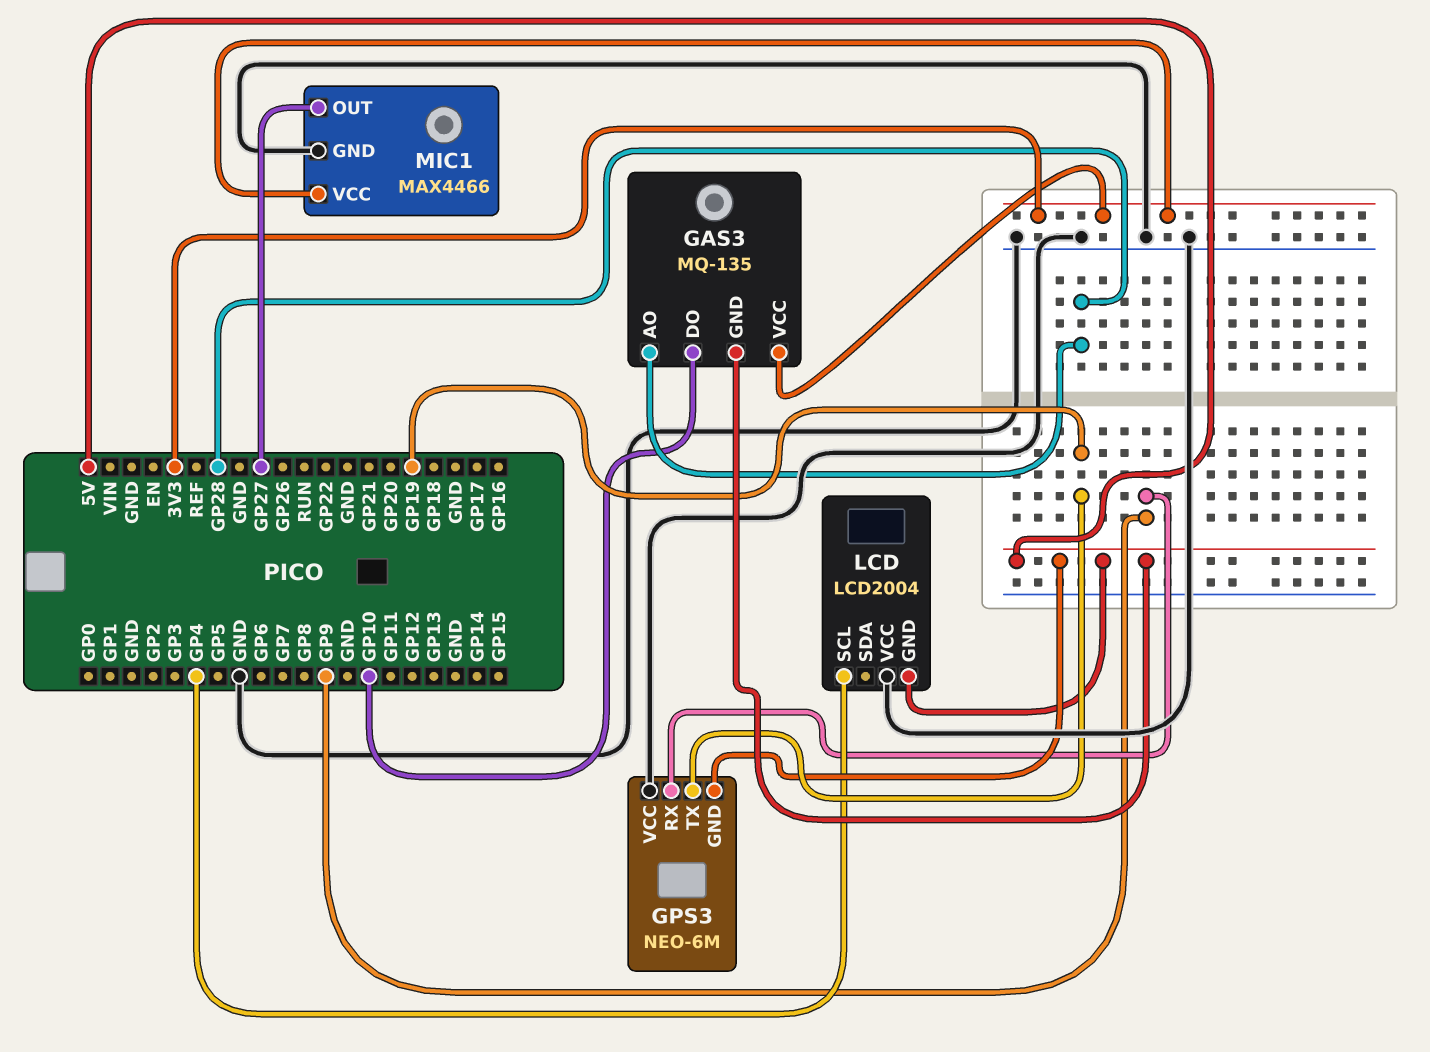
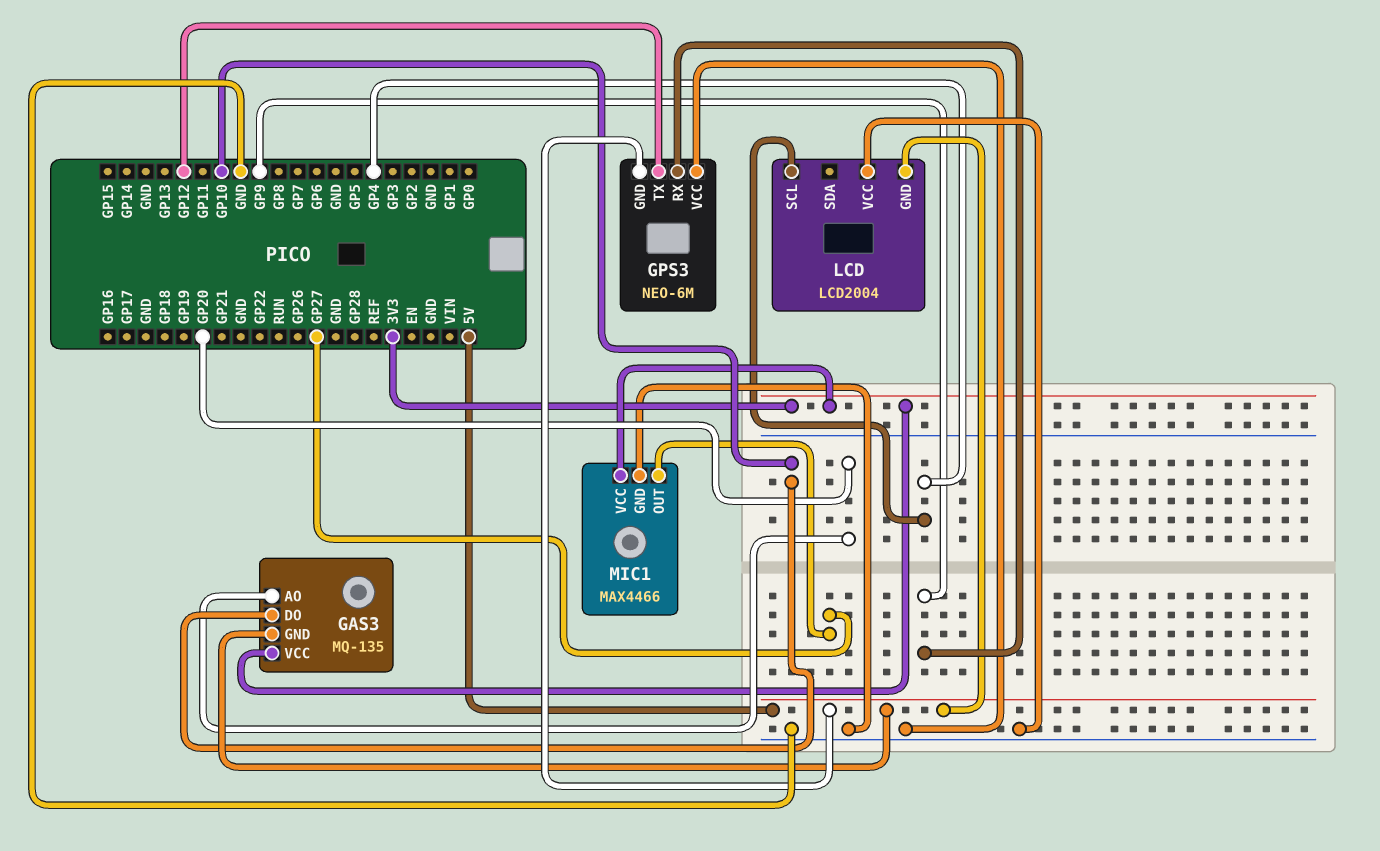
GAS3 pin AO: GP28 -> GP20
GPS3 pin TX: GP19 -> GP12

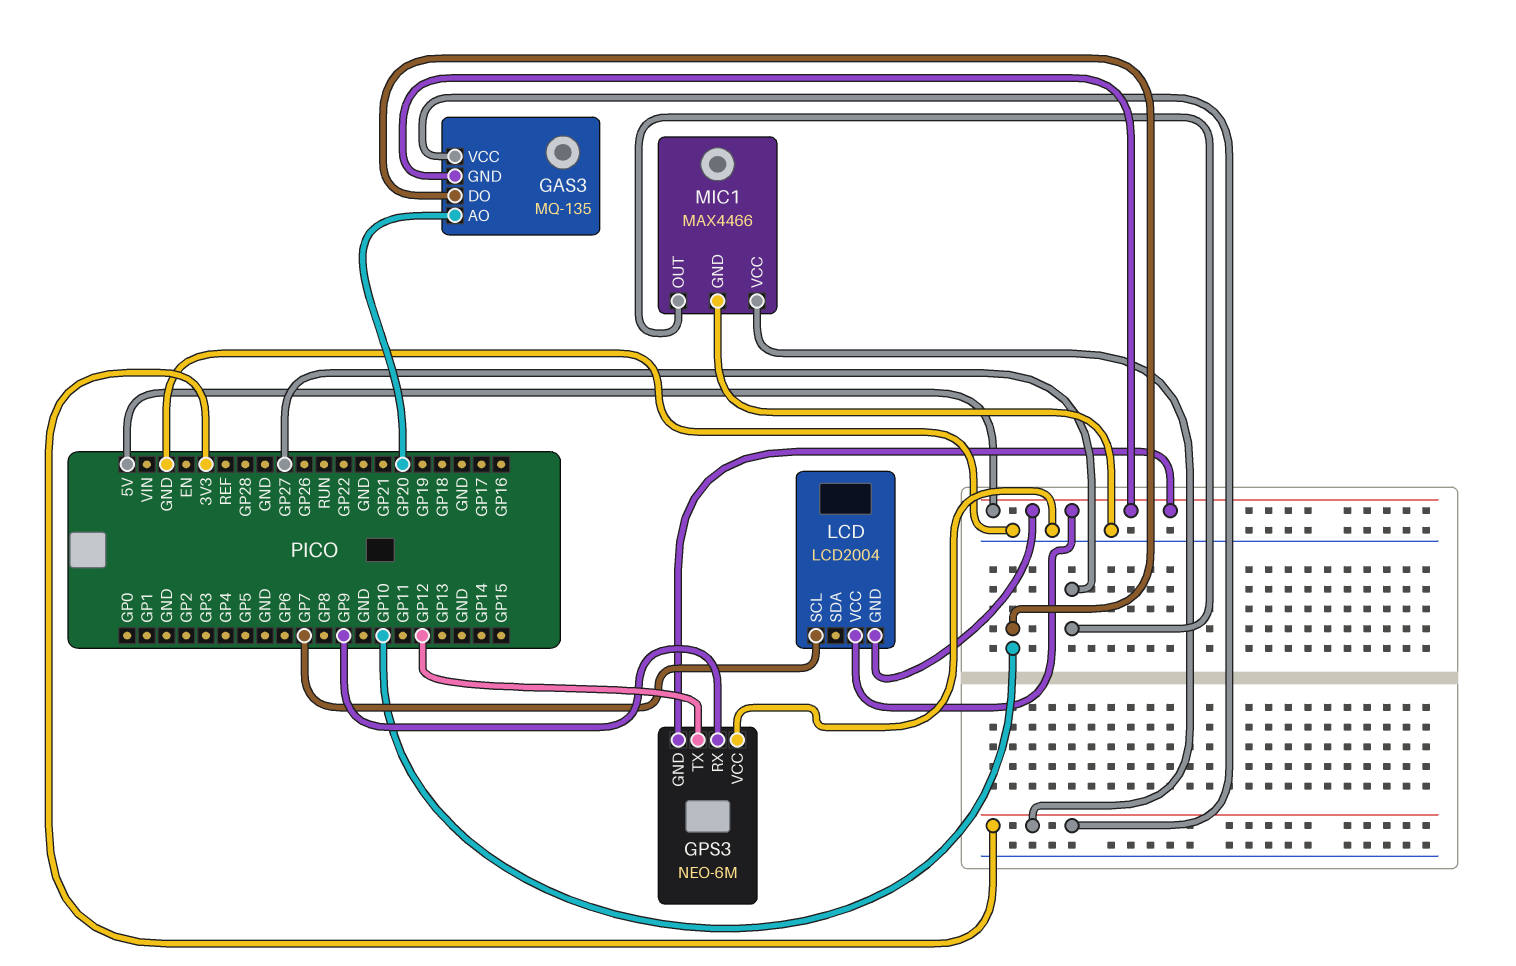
LCD pin SCL: GP4 -> GP7
LCD pin VCC: GND -> 5V

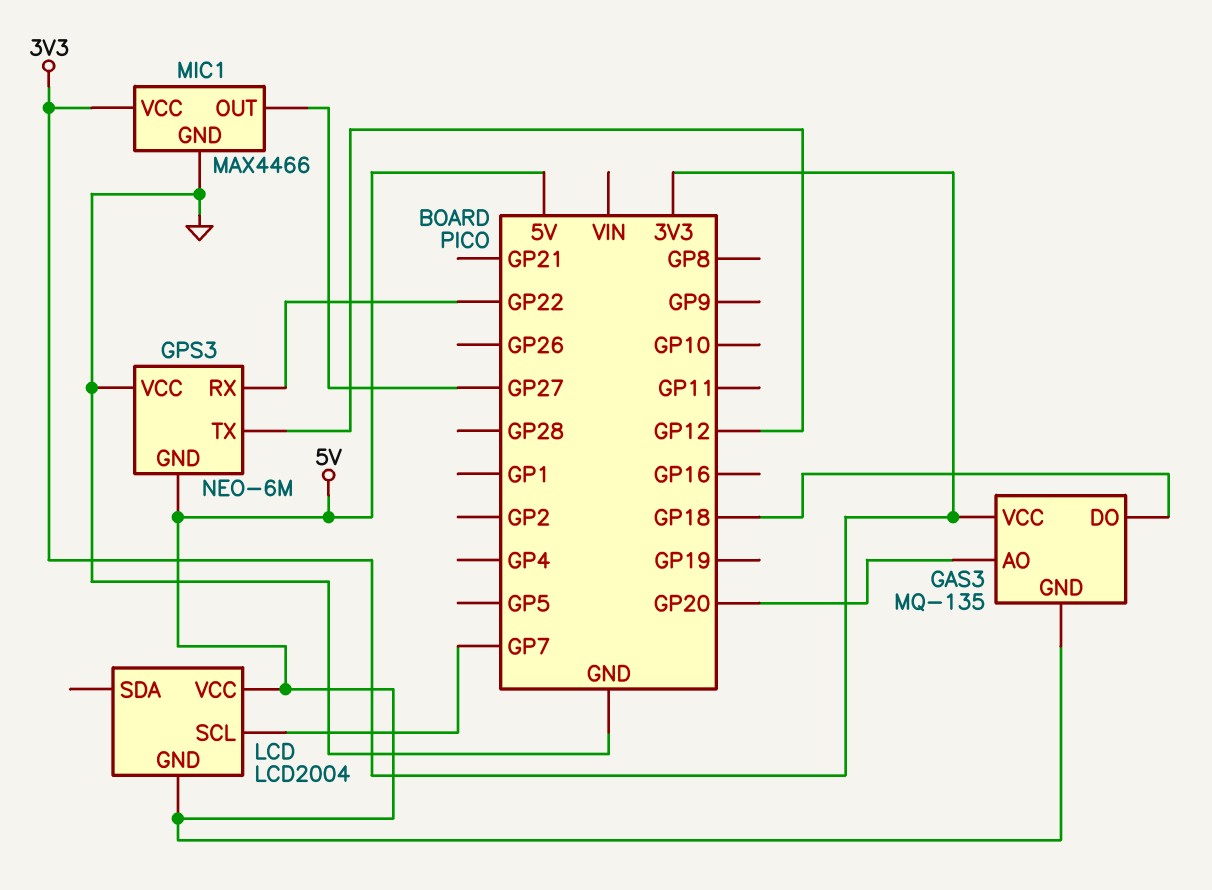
GAS3 pin DO: GP10 -> GP18
GPS3 pin RX: GP9 -> GP22

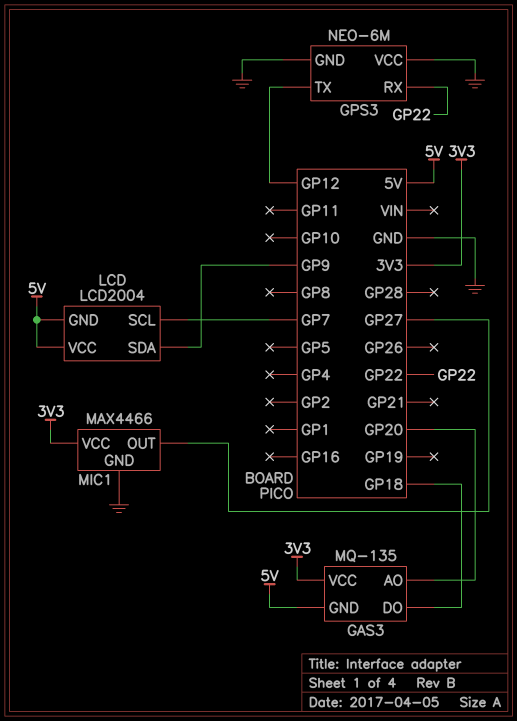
GPS3 pin GND: 5V -> GND
LCD pin SDA: none -> GP9

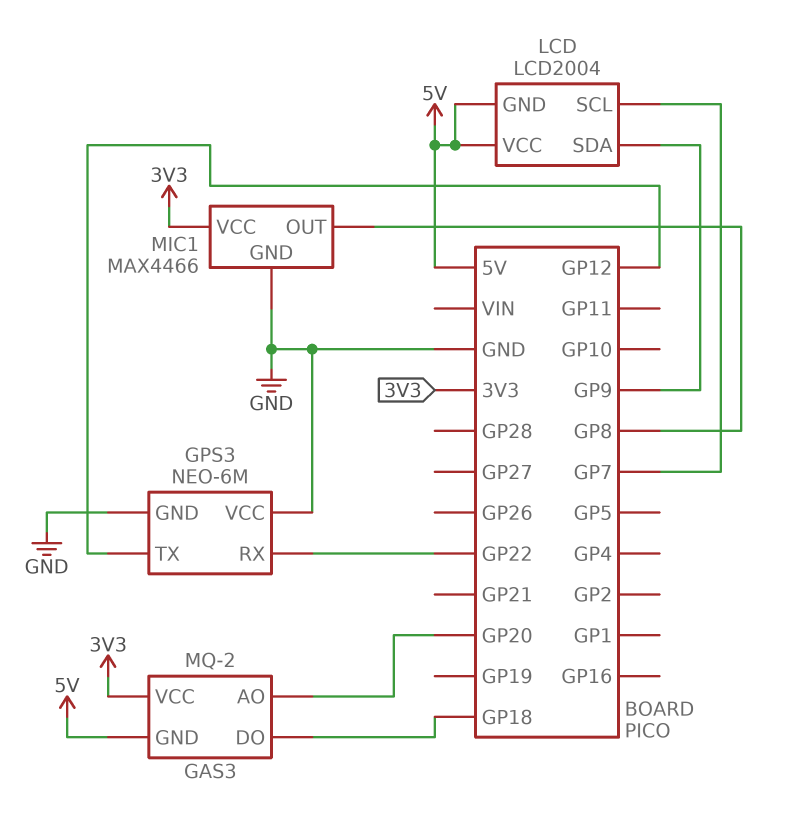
GAS3: MQ-135 -> MQ-2
MIC1 pin OUT: GP27 -> GP8

